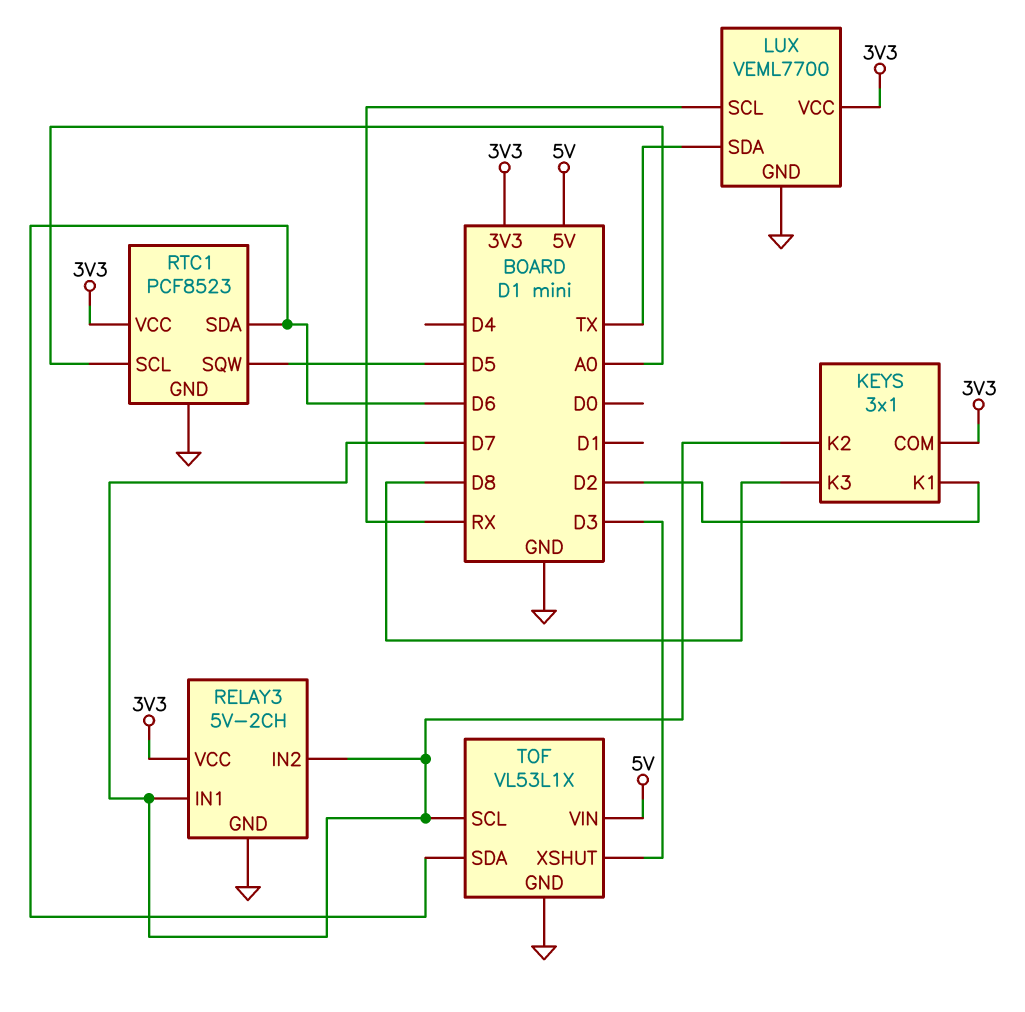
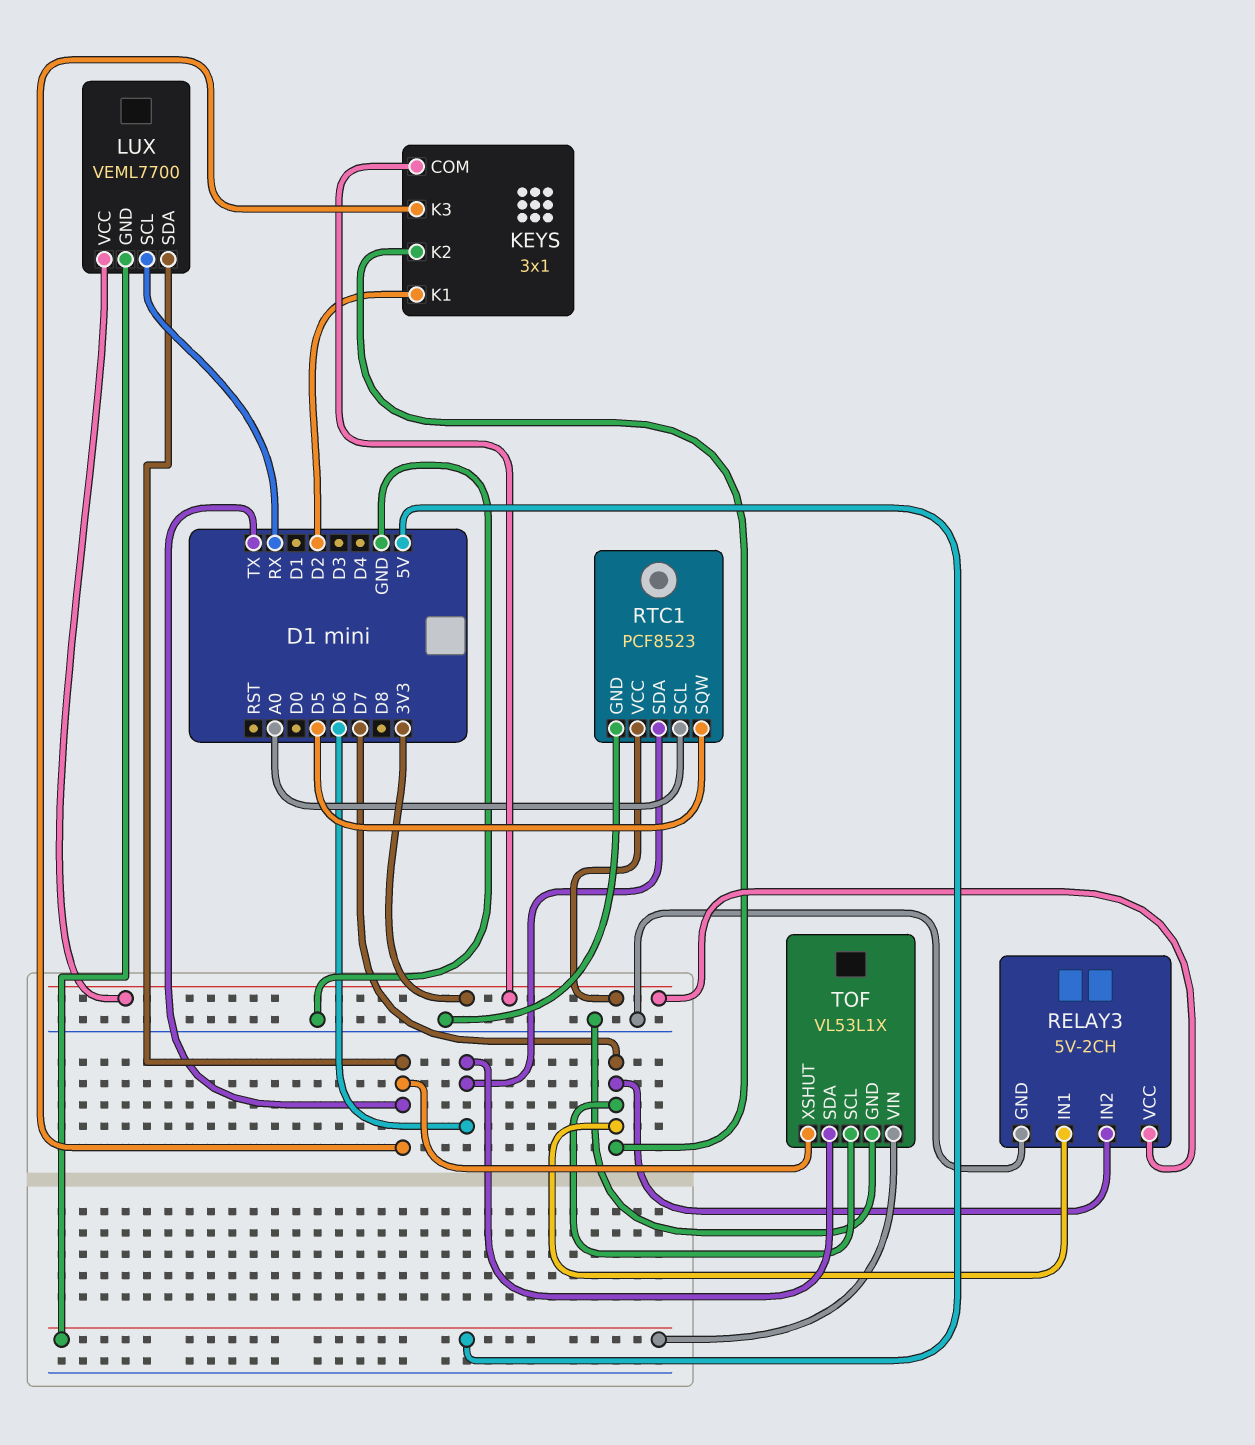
KEYS pin K3: D8 -> TX
LUX pin GND: GND -> 5V
TOF pin XSHUT: D3 -> TX

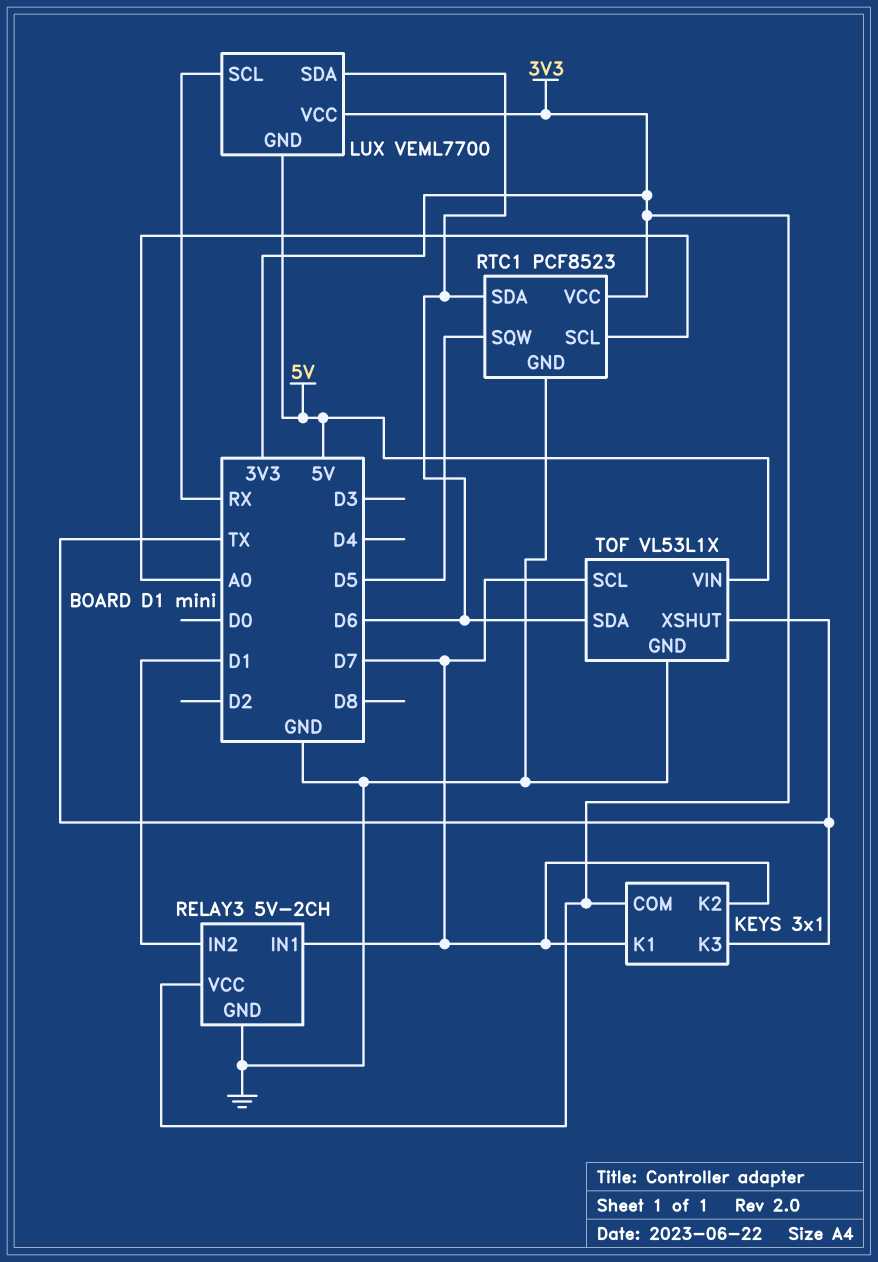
KEYS pin K1: D2 -> D7
LUX pin SDA: TX -> D6
RELAY3 pin IN2: D7 -> D1

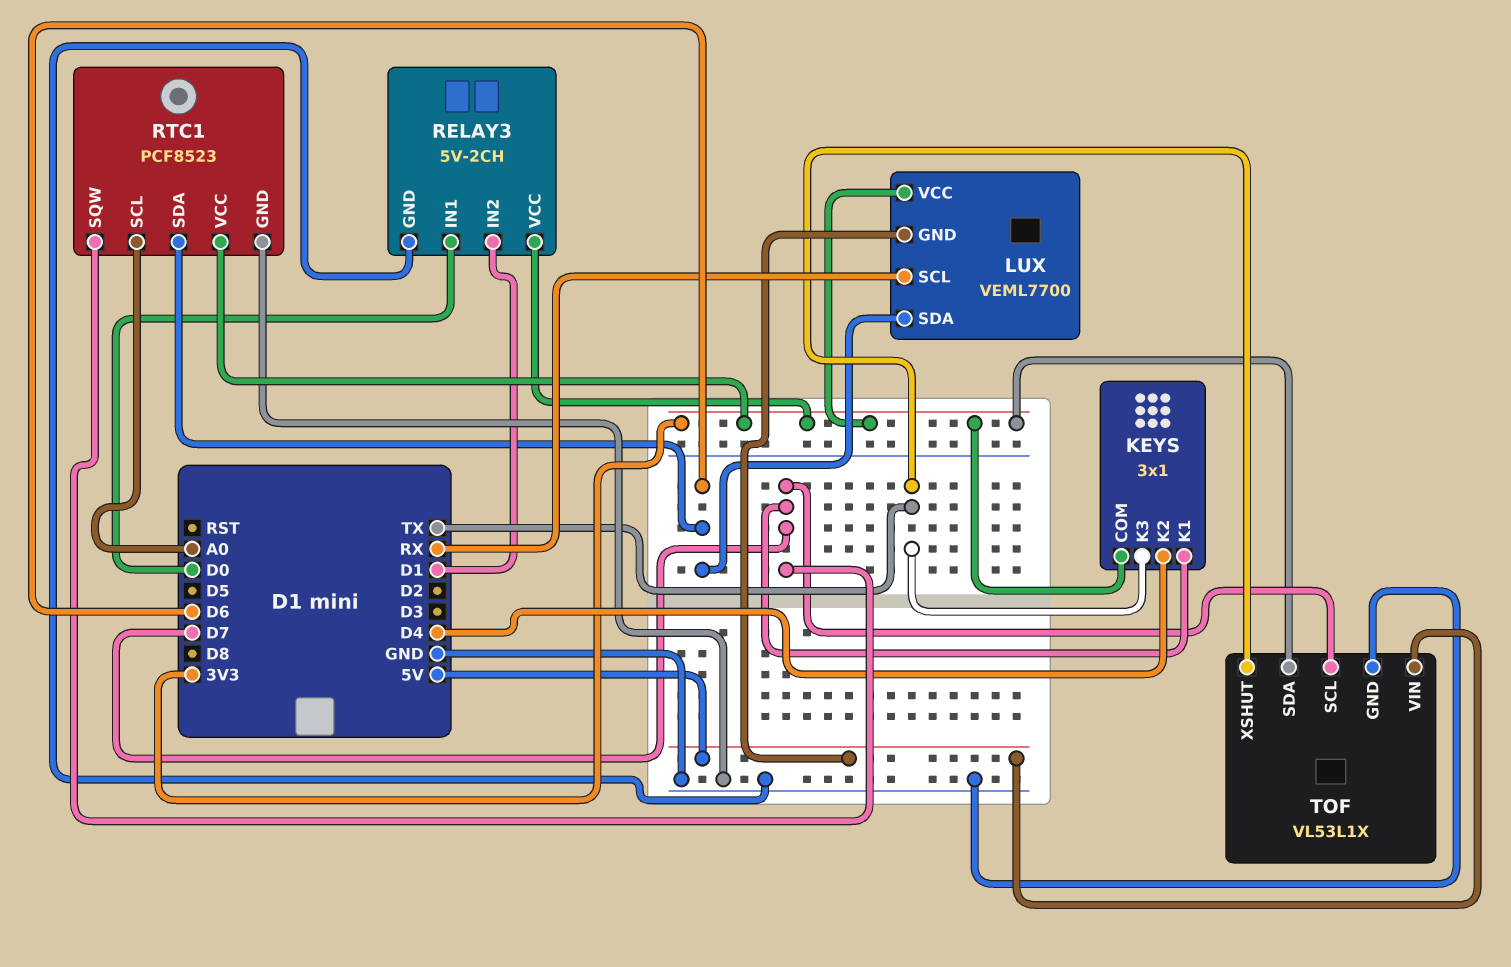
KEYS pin K2: D7 -> D4
RELAY3 pin IN1: D7 -> D0
RTC1 pin SQW: D5 -> D7
TOF pin SDA: D6 -> 3V3

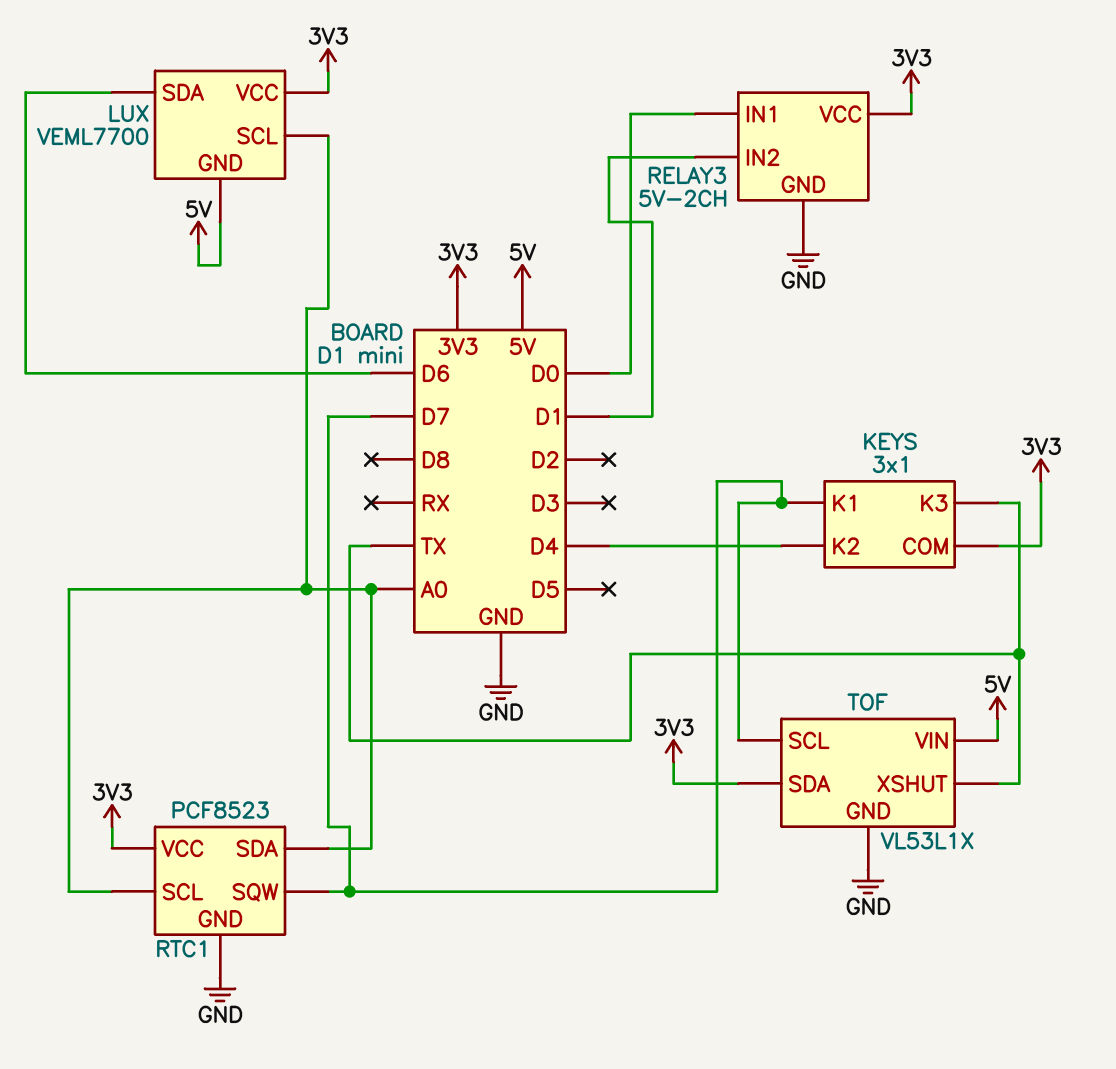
LUX pin SCL: RX -> A0
RTC1 pin SDA: D6 -> A0

